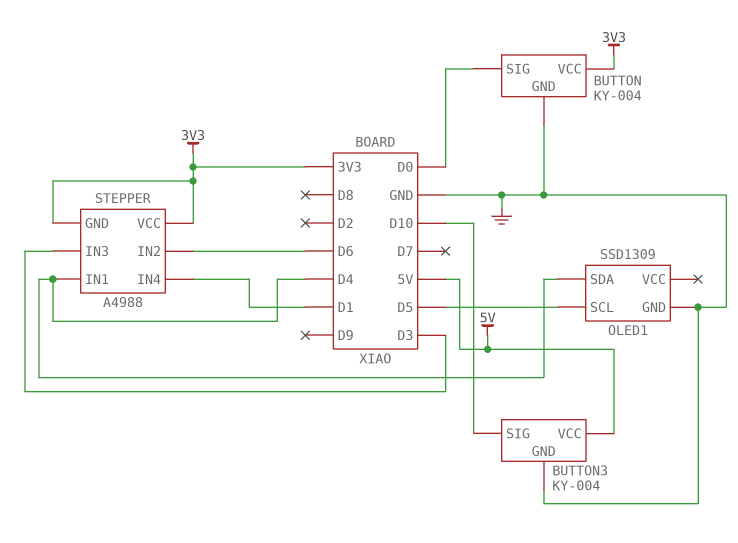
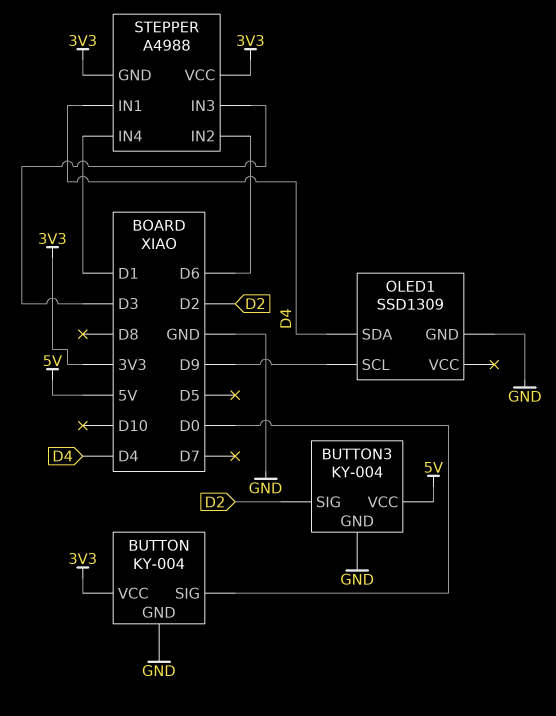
BUTTON3 pin SIG: D10 -> D2
OLED1 pin SCL: D5 -> D9

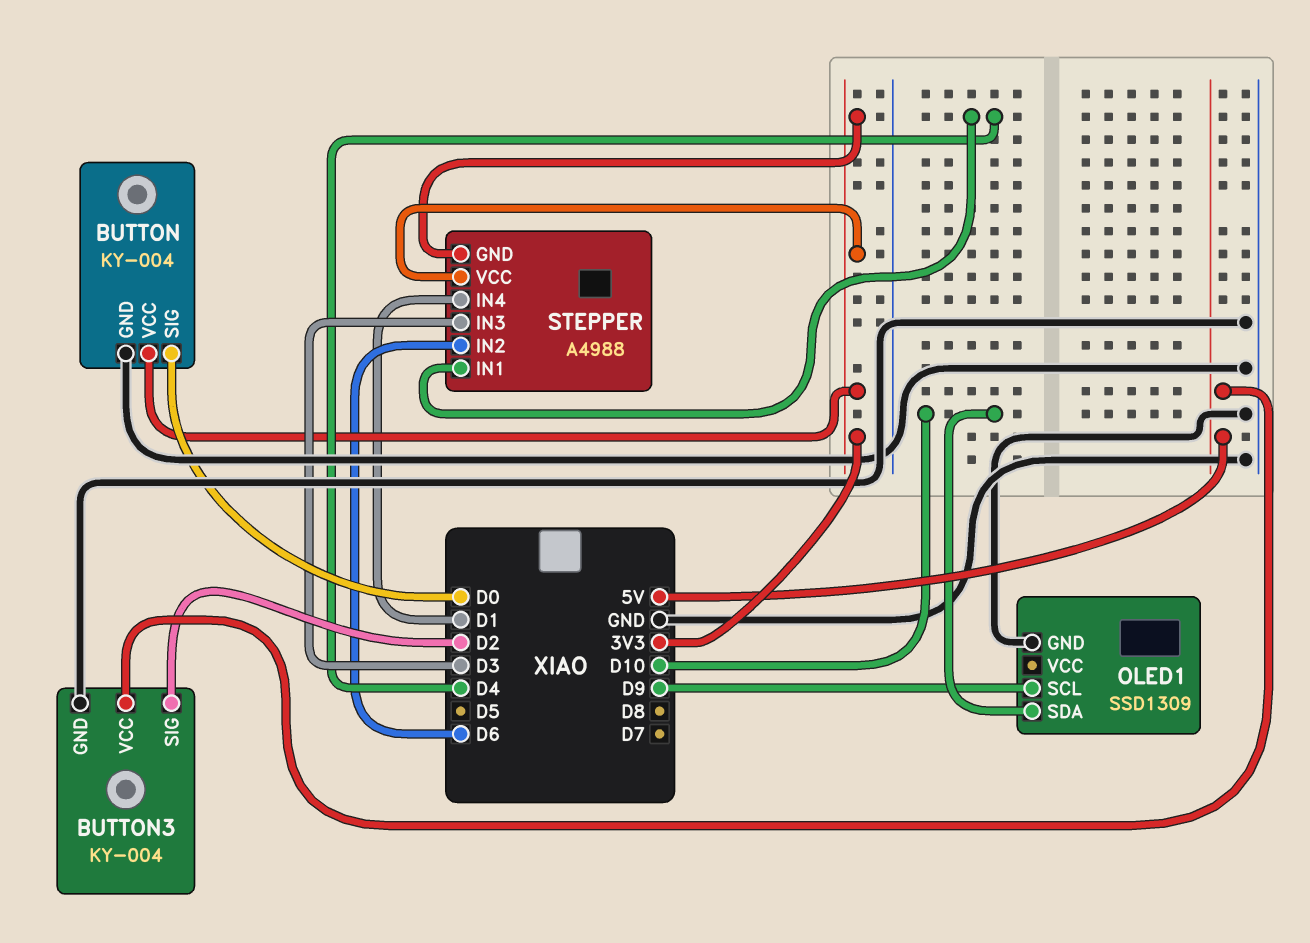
OLED1 pin SDA: D4 -> D10

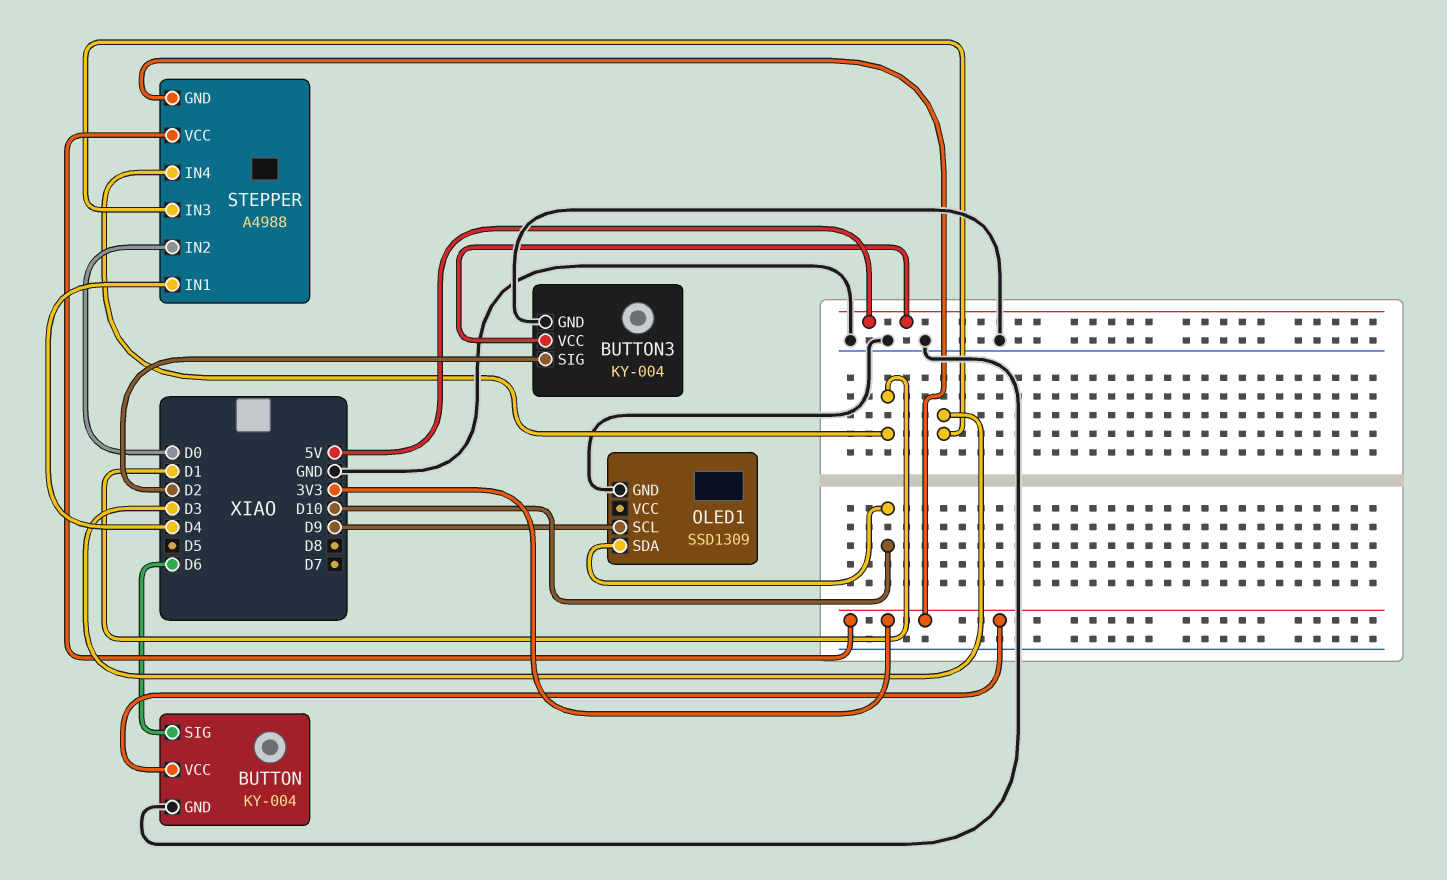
BUTTON pin SIG: D0 -> D6
STEPPER pin IN2: D6 -> D0

